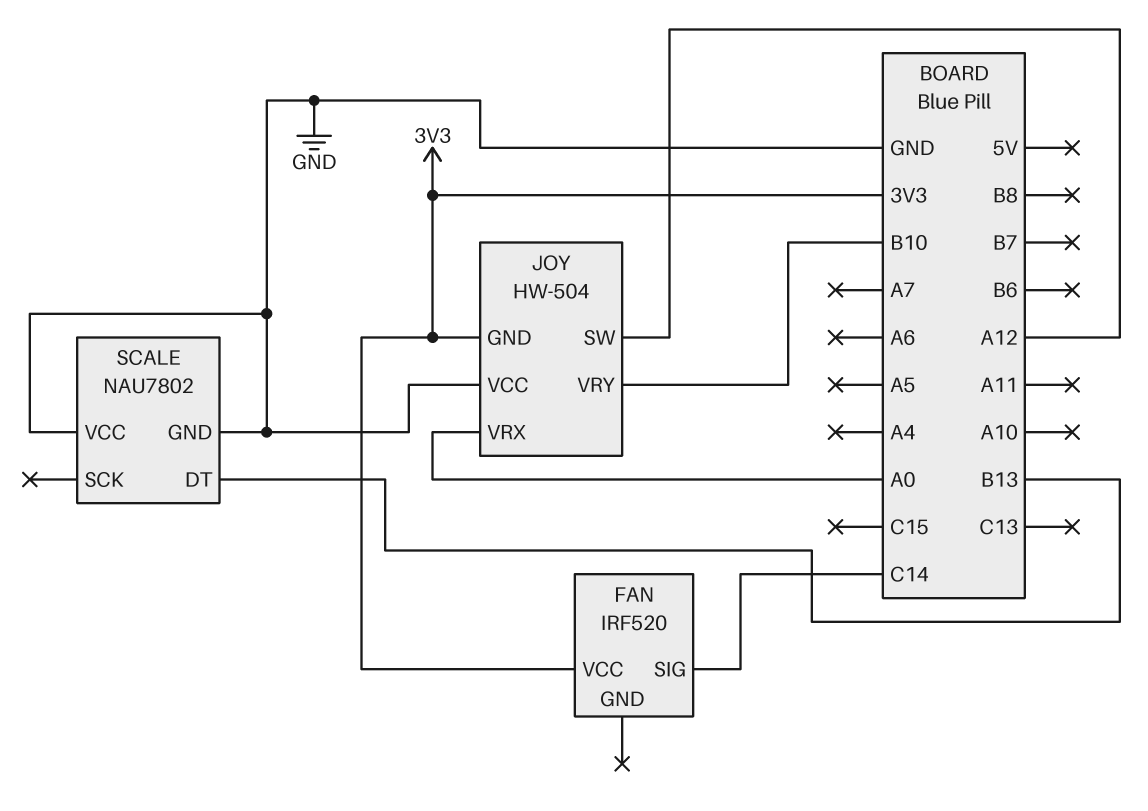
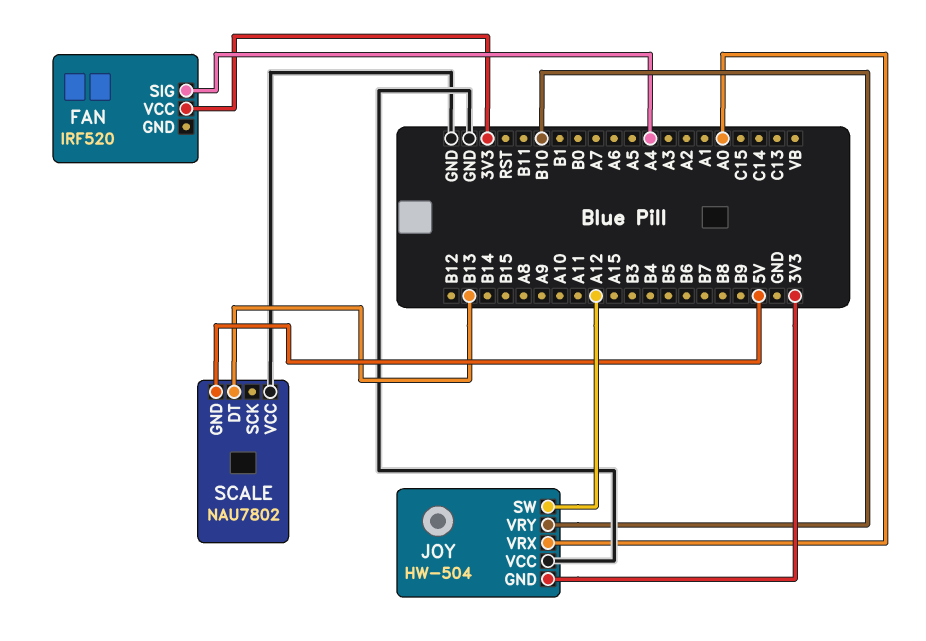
FAN pin SIG: C14 -> A4
SCALE pin GND: GND -> 5V

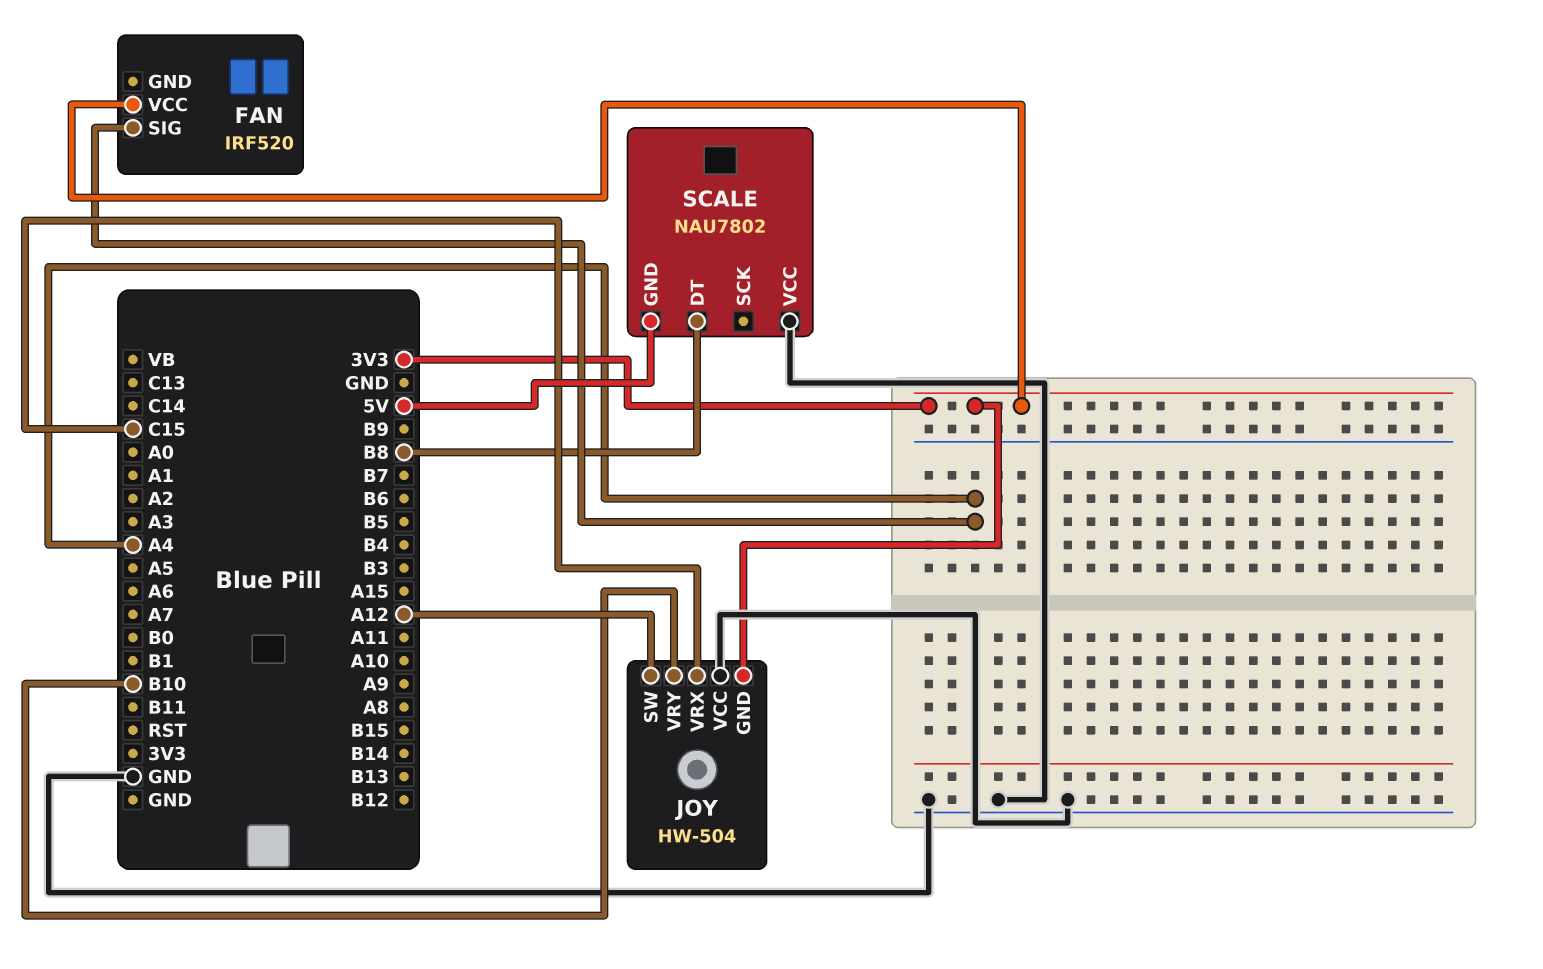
JOY pin VRX: A0 -> C15
SCALE pin DT: B13 -> B8

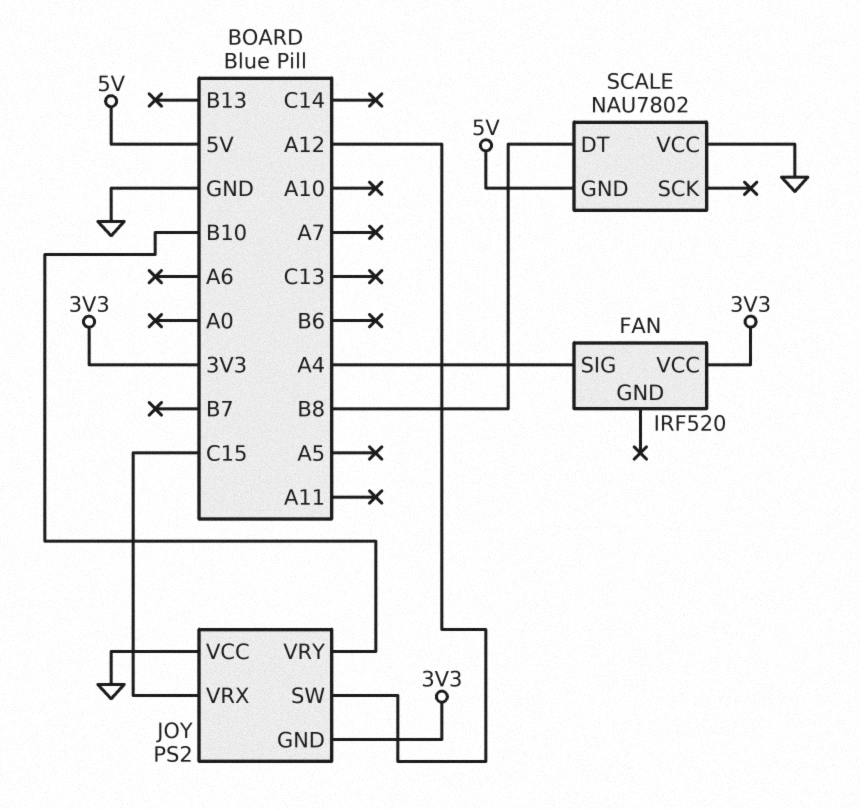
JOY: HW-504 -> PS2

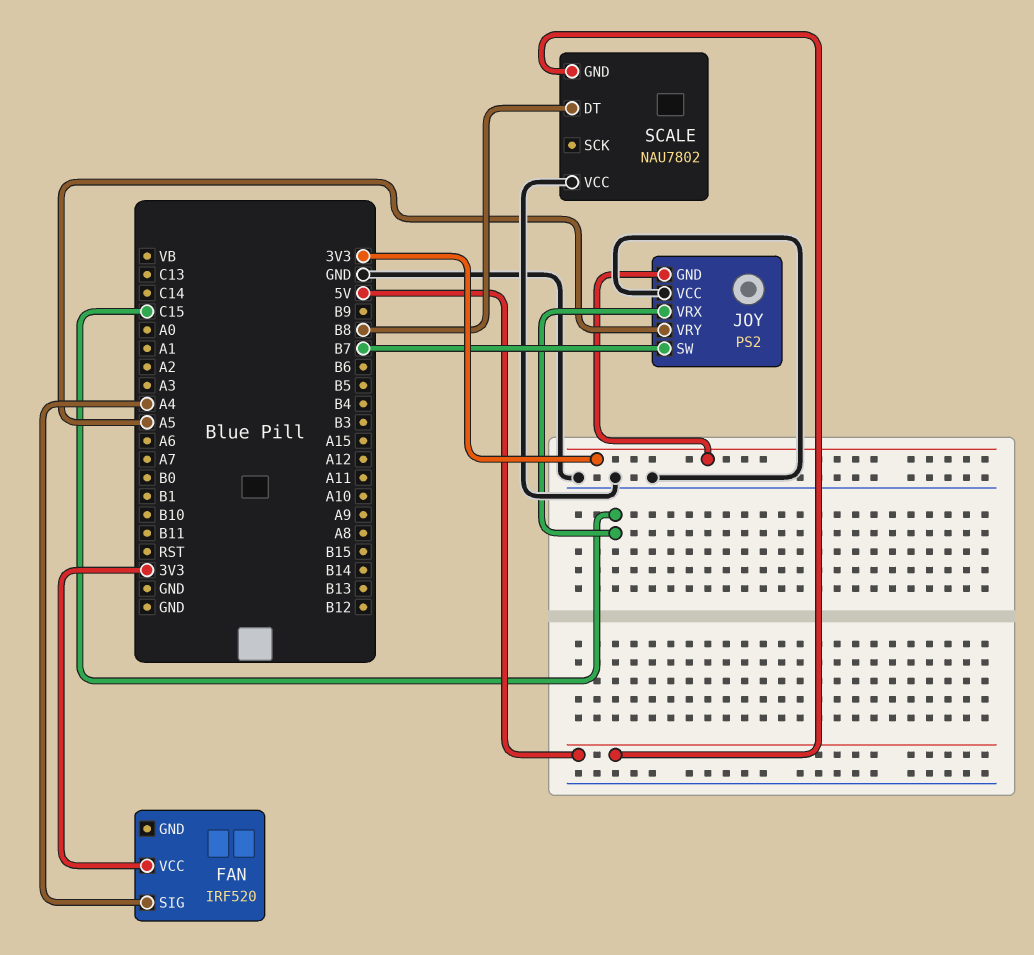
JOY pin SW: A12 -> B7
JOY pin VRY: B10 -> A5

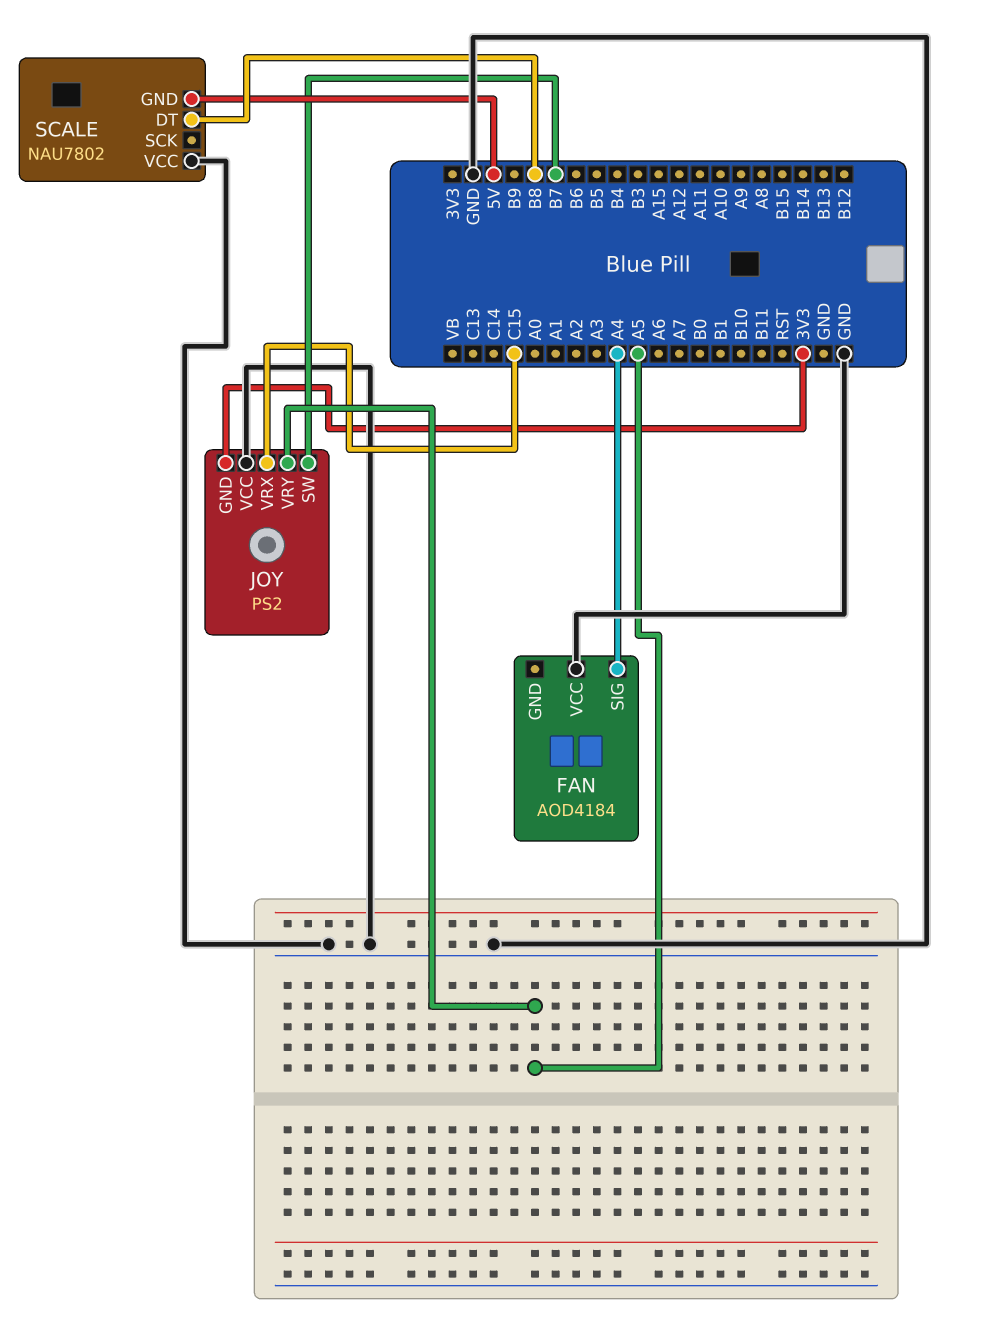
FAN: IRF520 -> AOD4184
FAN pin VCC: 3V3 -> GND

